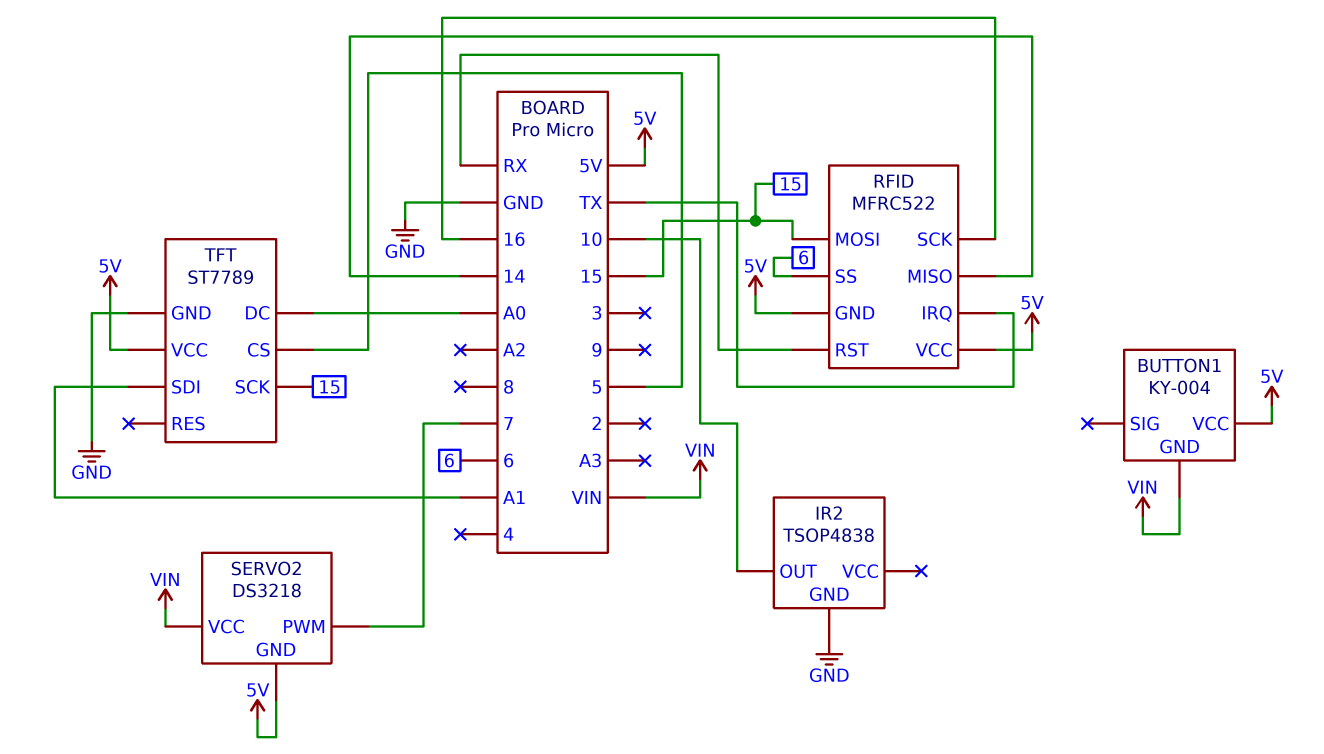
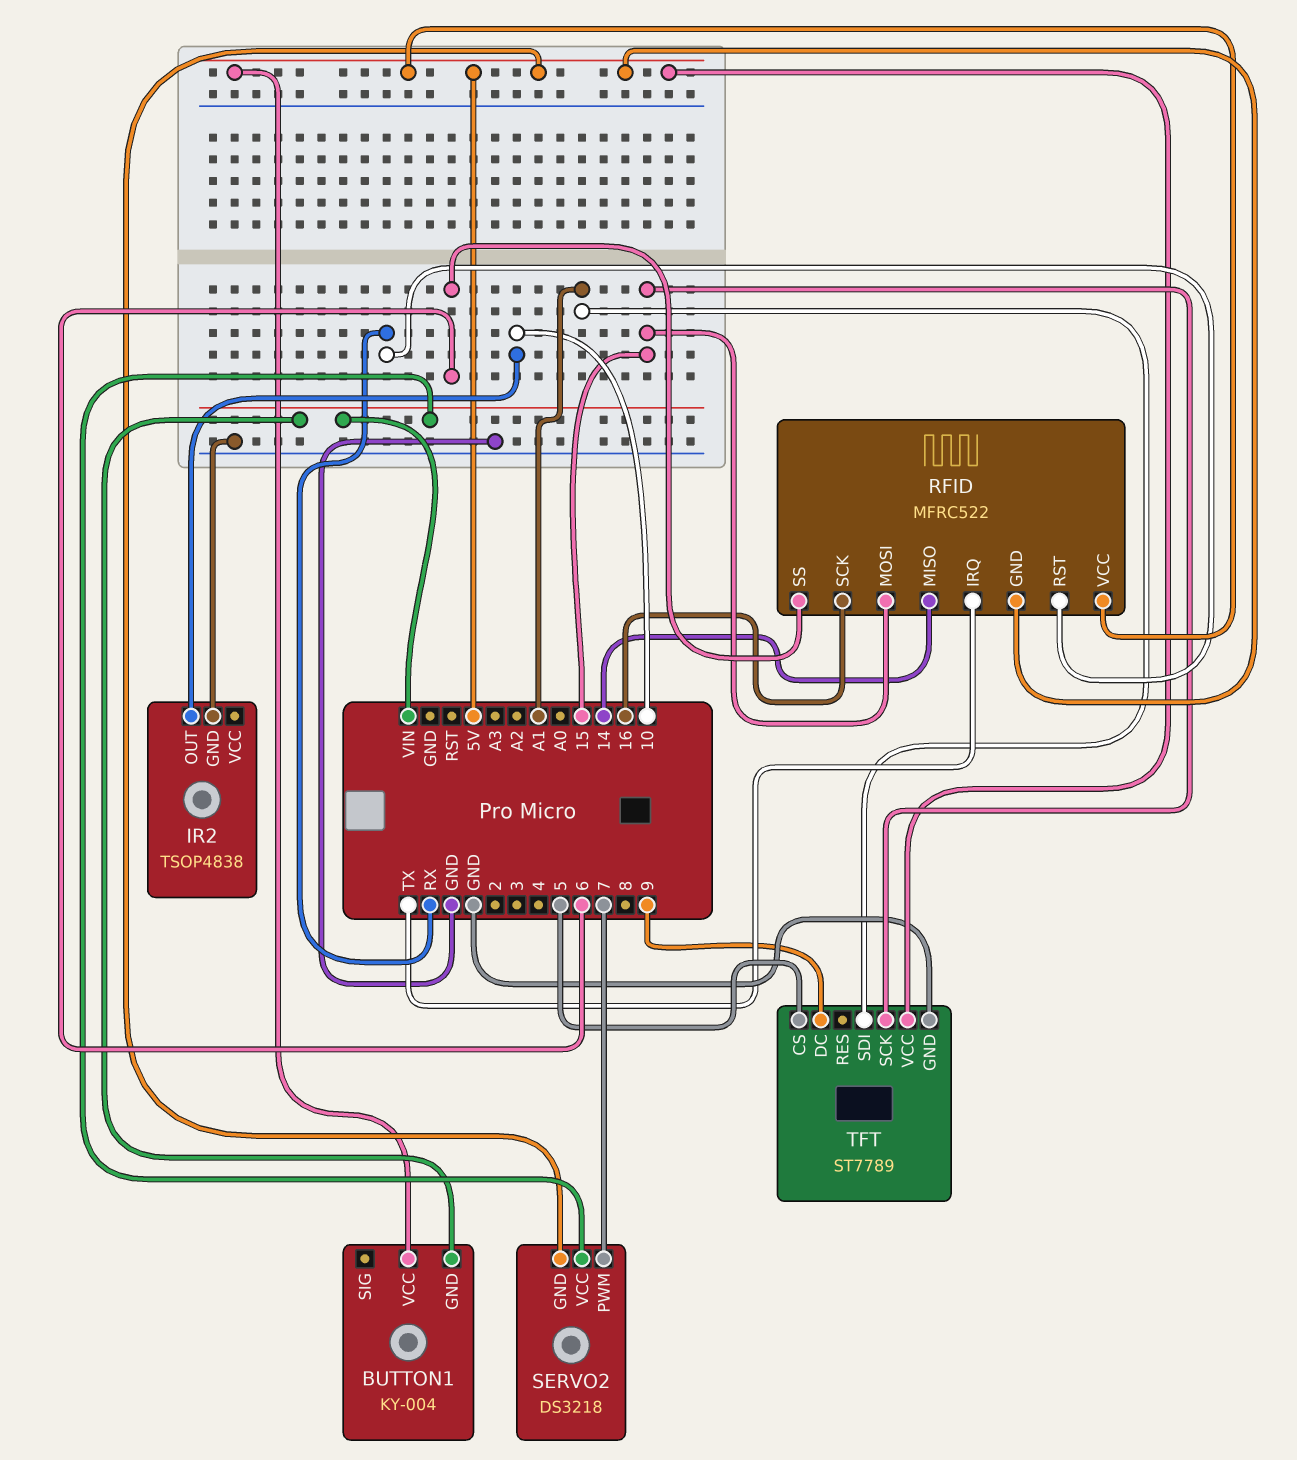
TFT pin DC: A0 -> 9

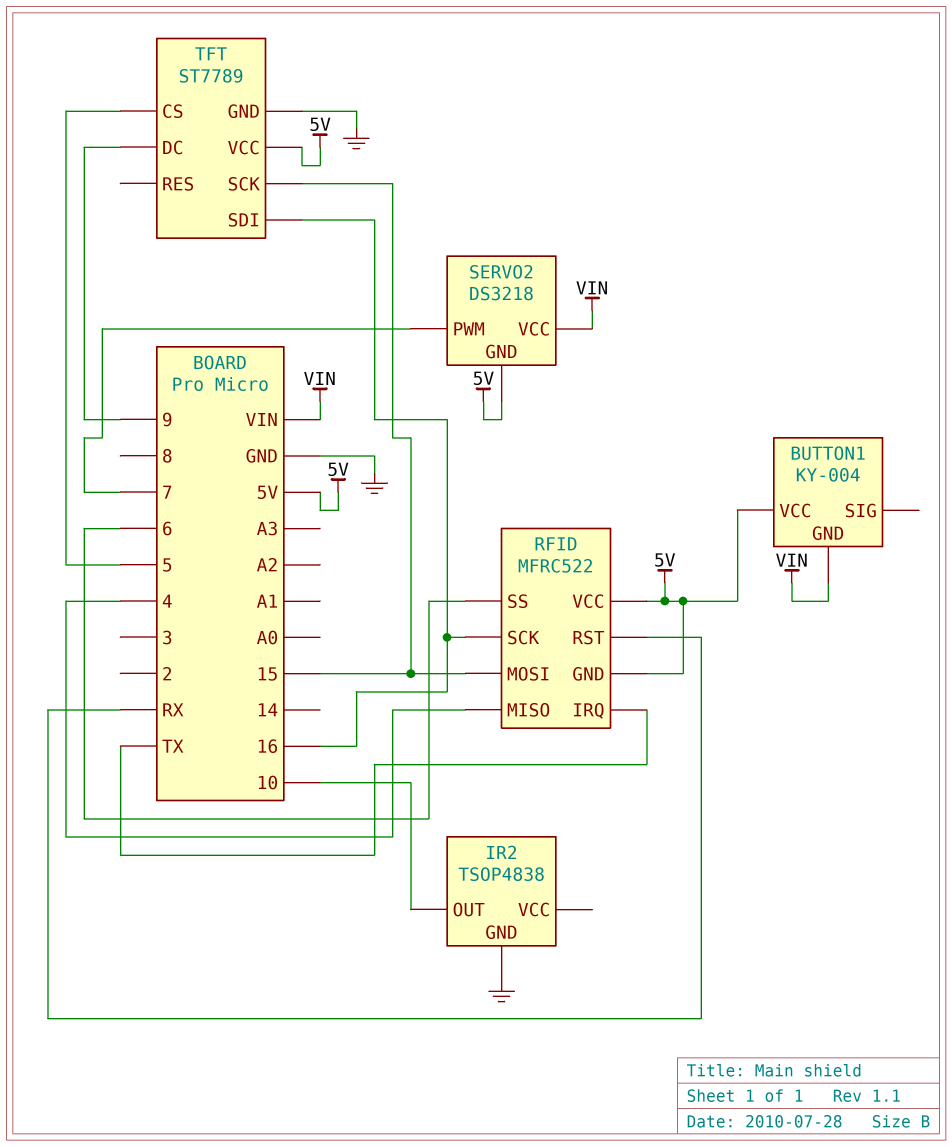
RFID pin MISO: 14 -> 4
TFT pin SDI: A1 -> 16

